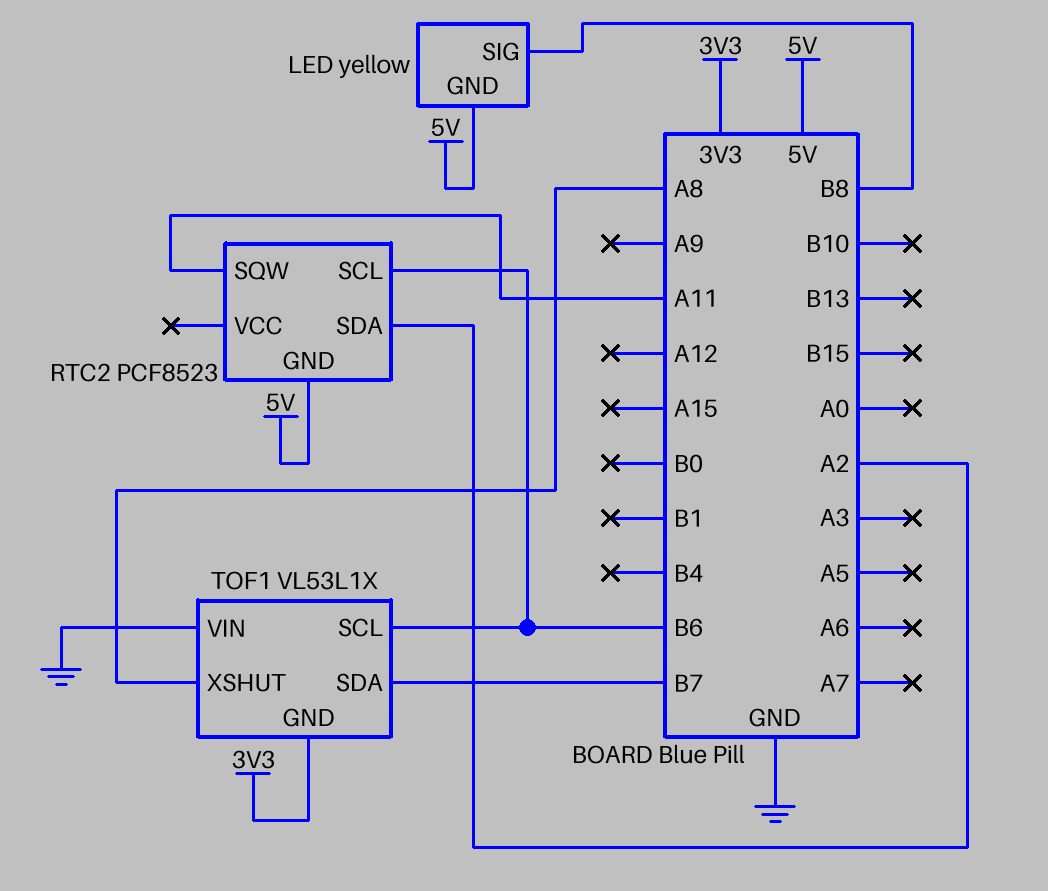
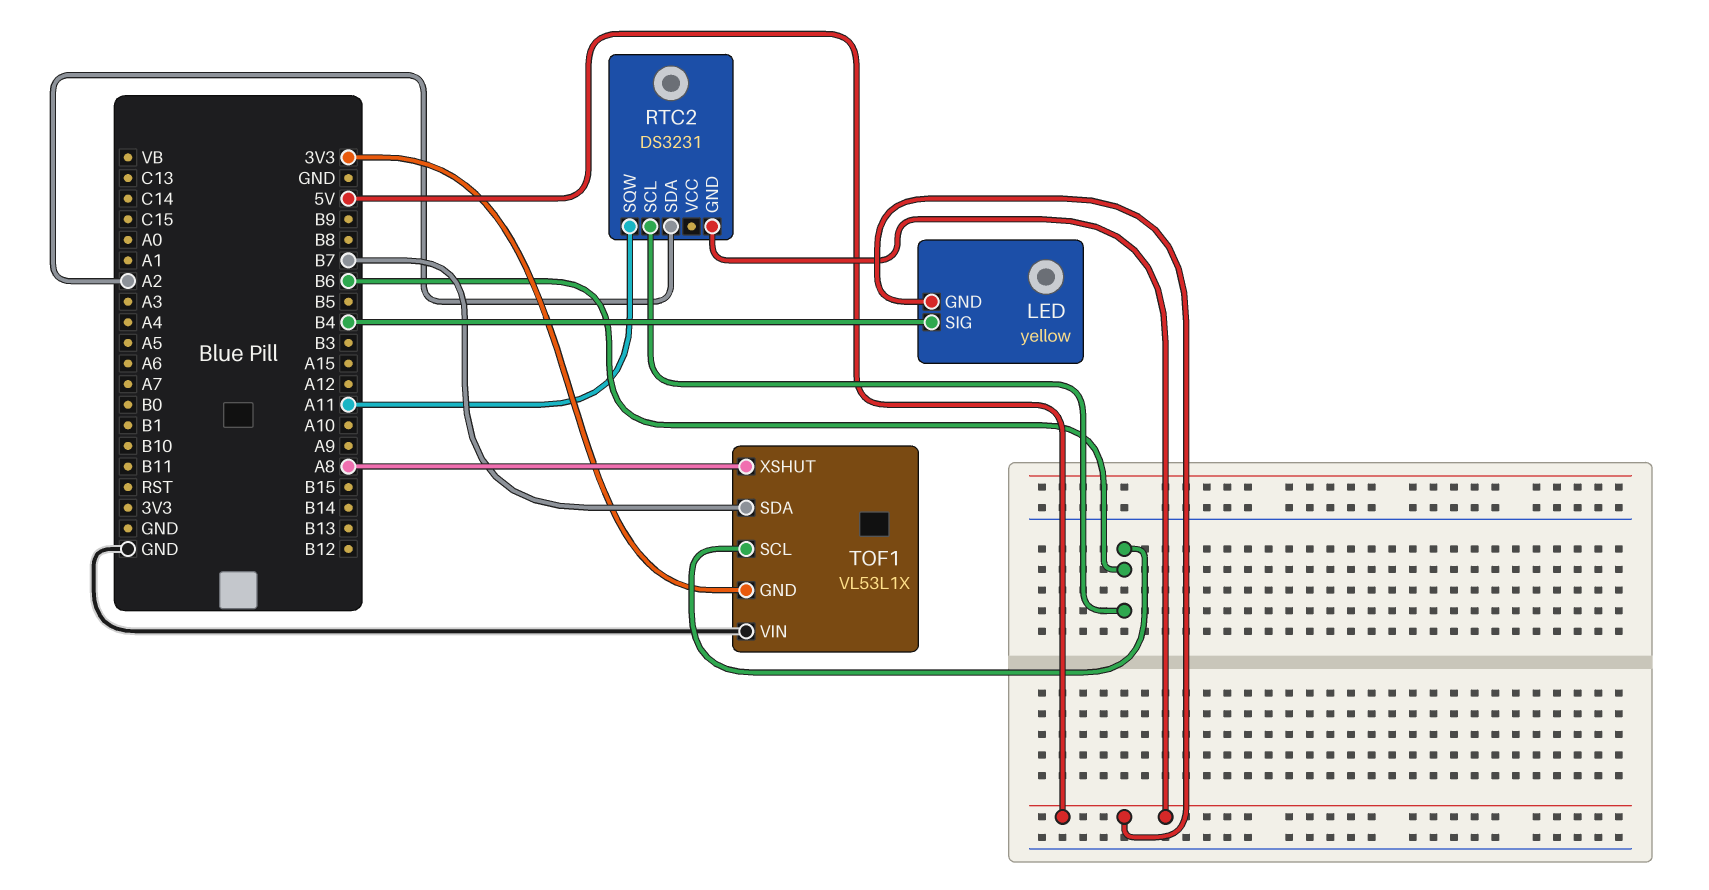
LED pin SIG: B8 -> B4
RTC2: PCF8523 -> DS3231

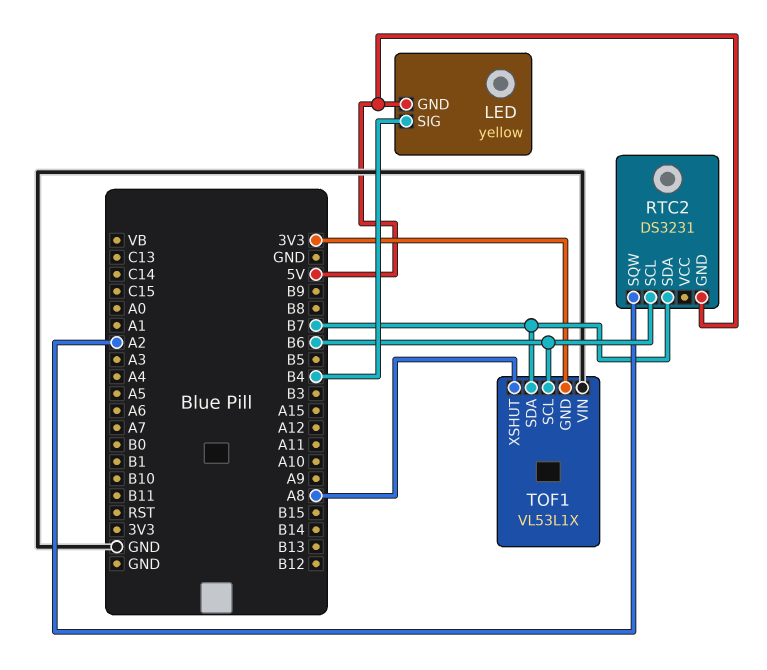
RTC2 pin SDA: A2 -> B7
RTC2 pin SQW: A11 -> A2

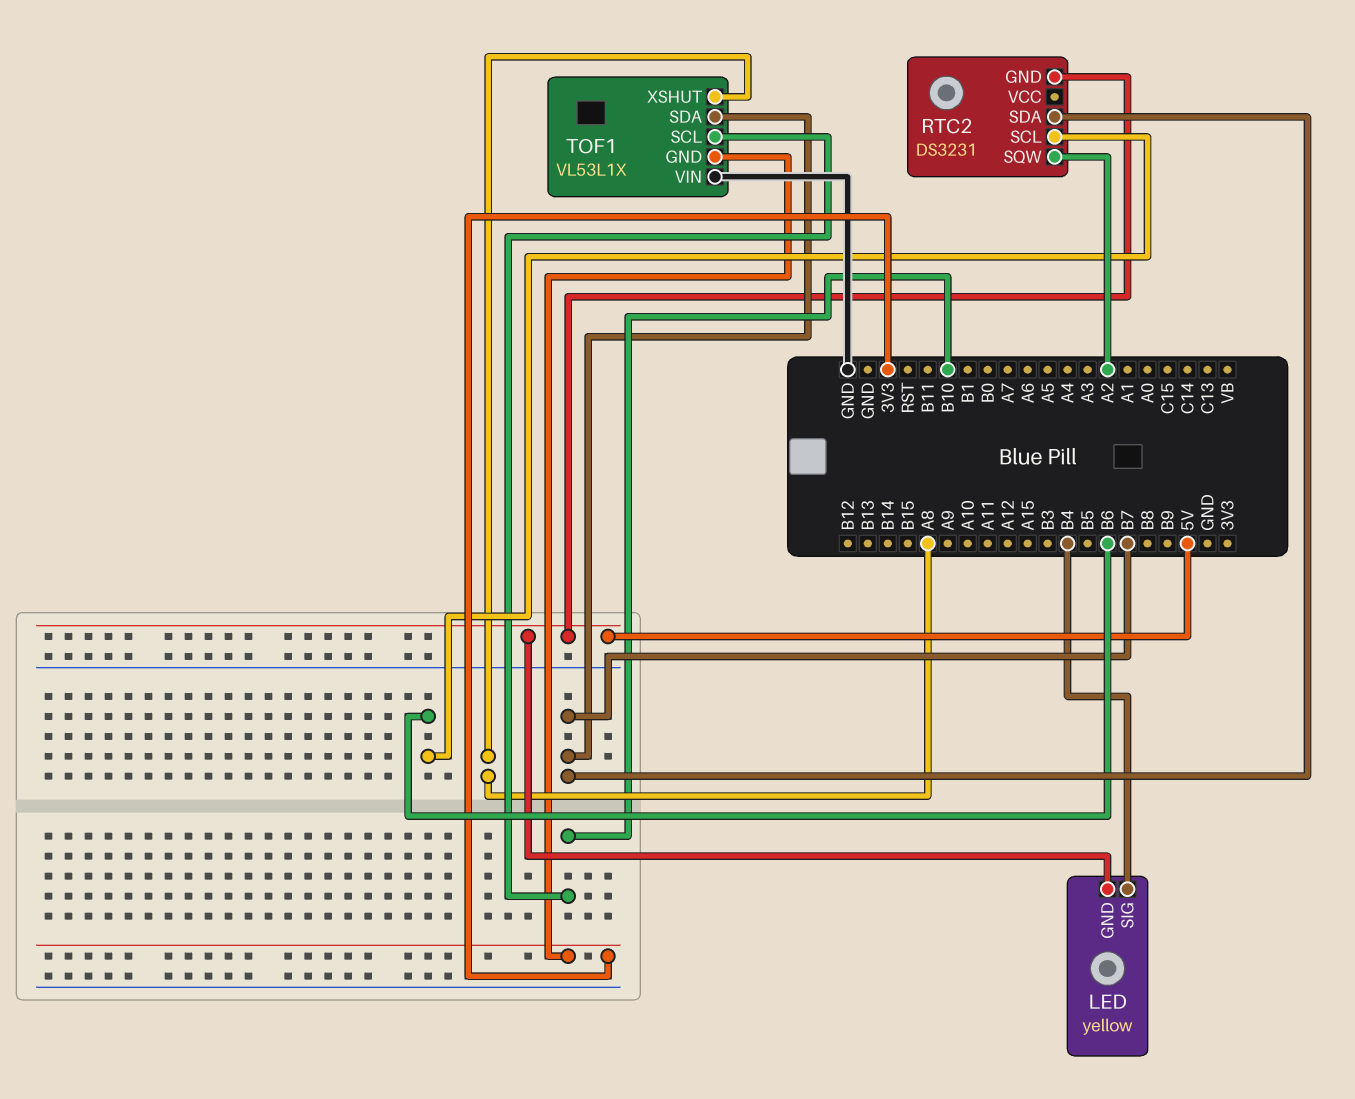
TOF1 pin SCL: B6 -> B10

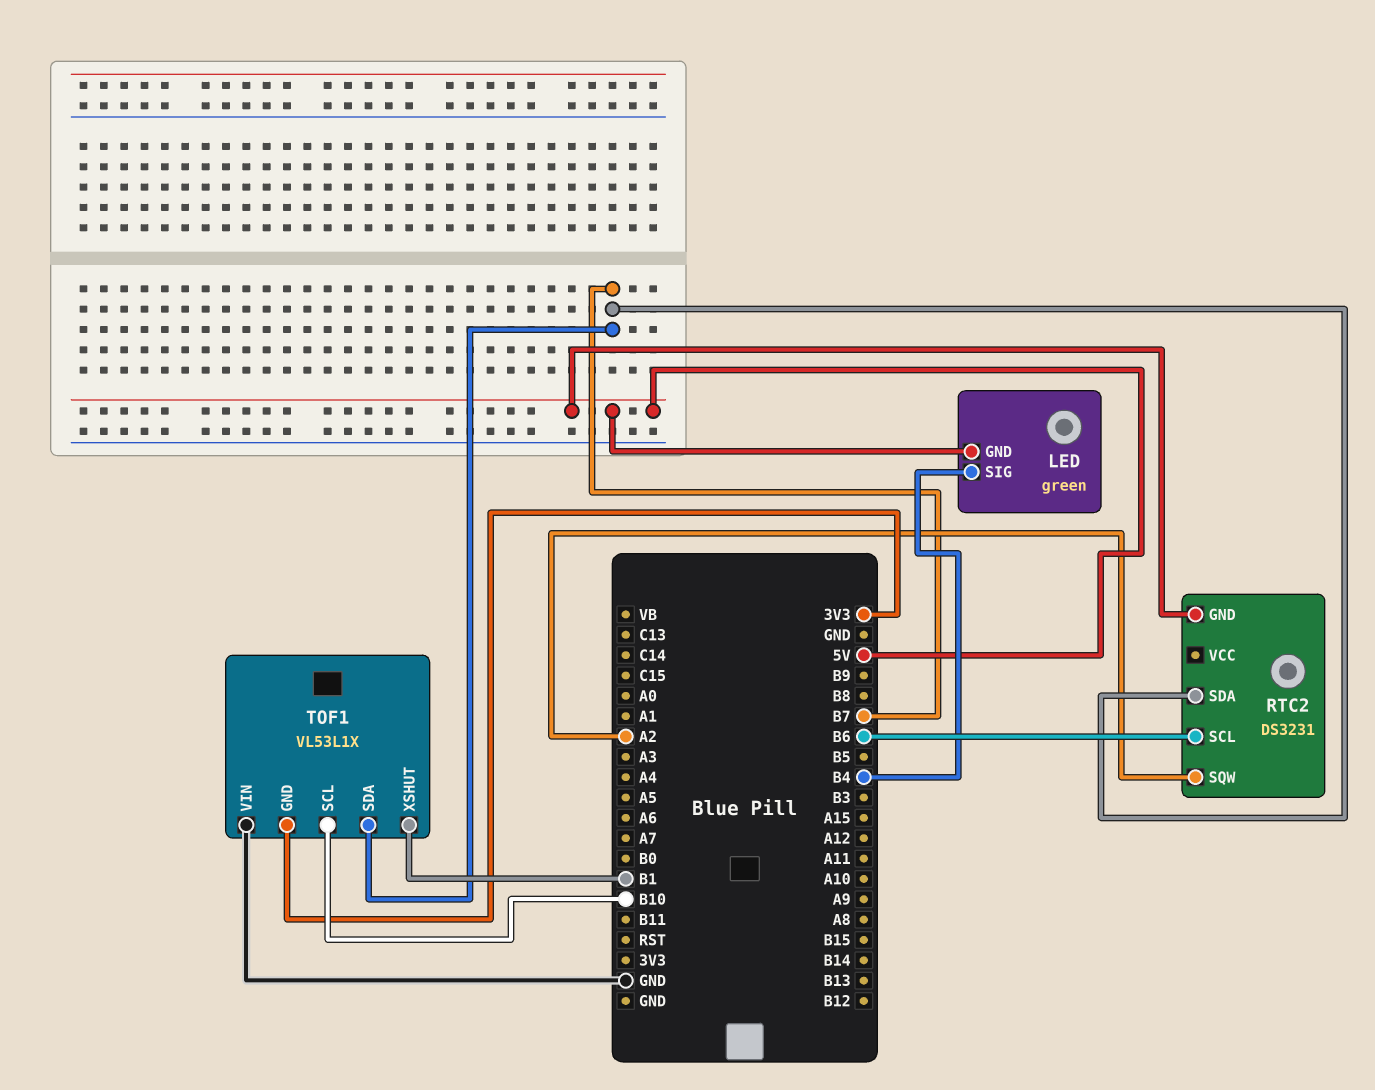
LED: yellow -> green
TOF1 pin XSHUT: A8 -> B1

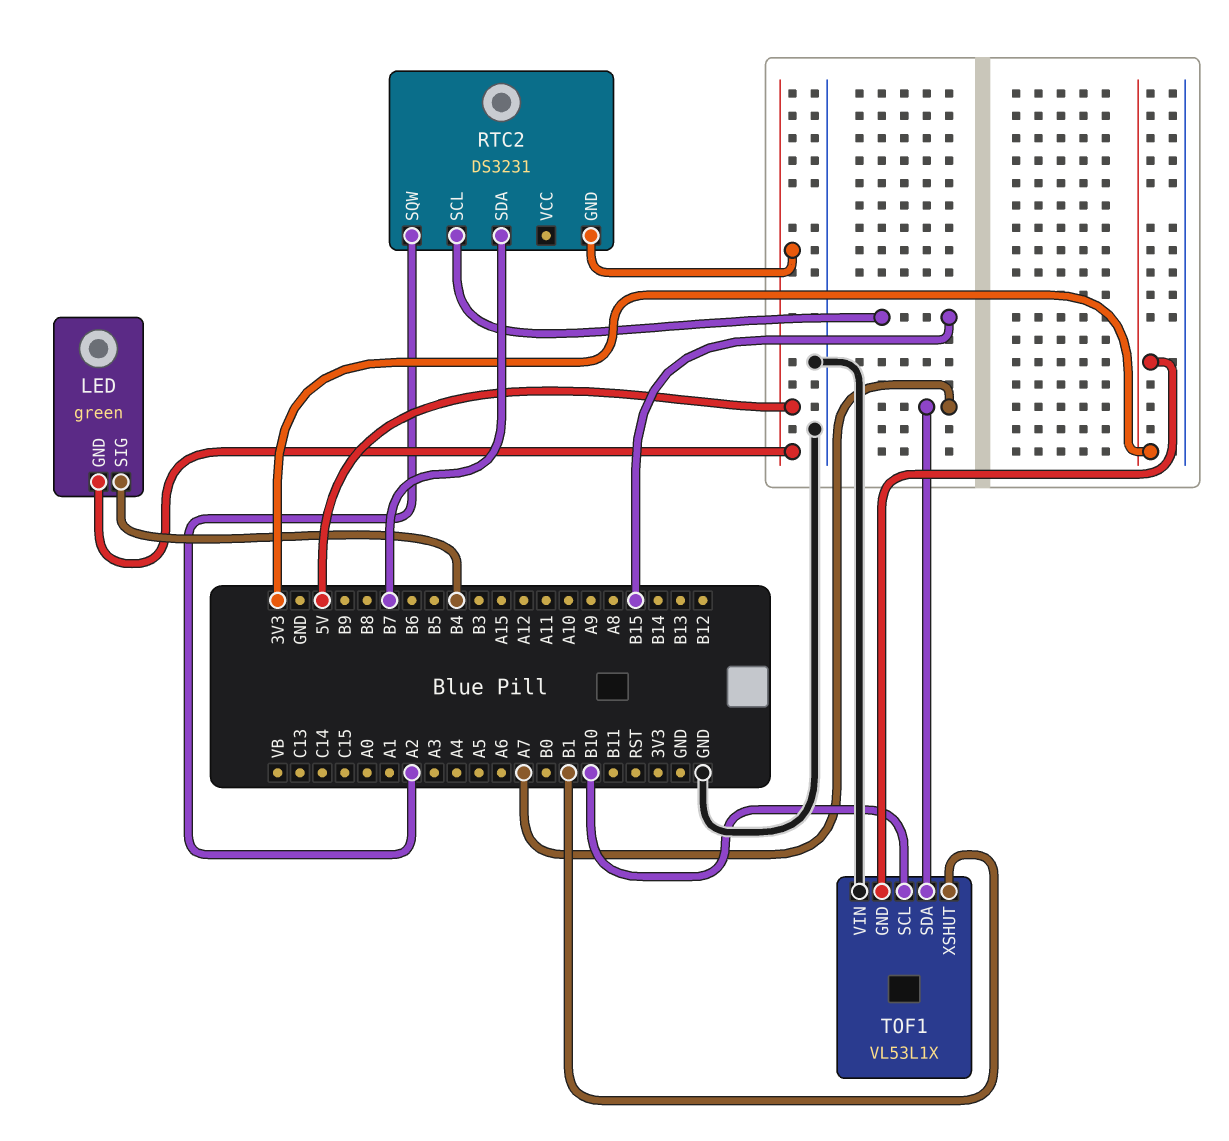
RTC2 pin SCL: B6 -> B15
TOF1 pin SDA: B7 -> A7

